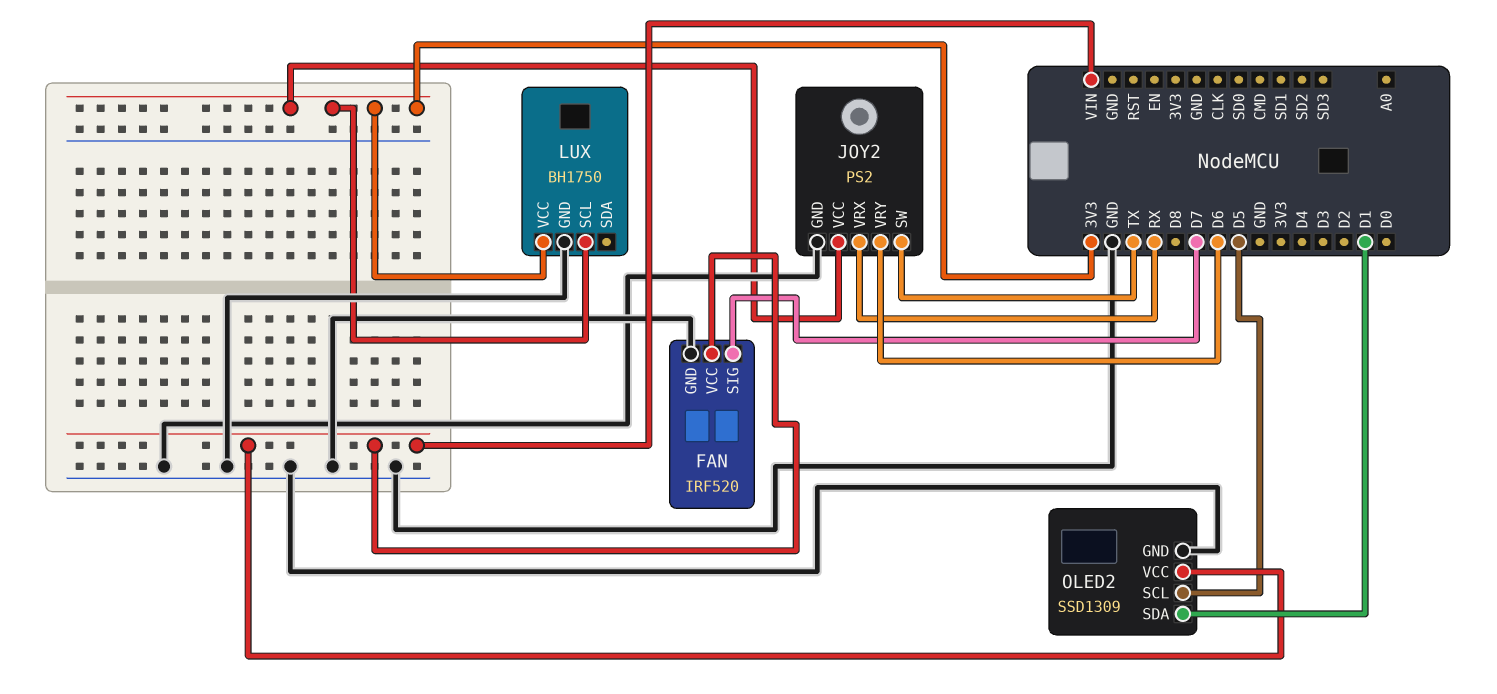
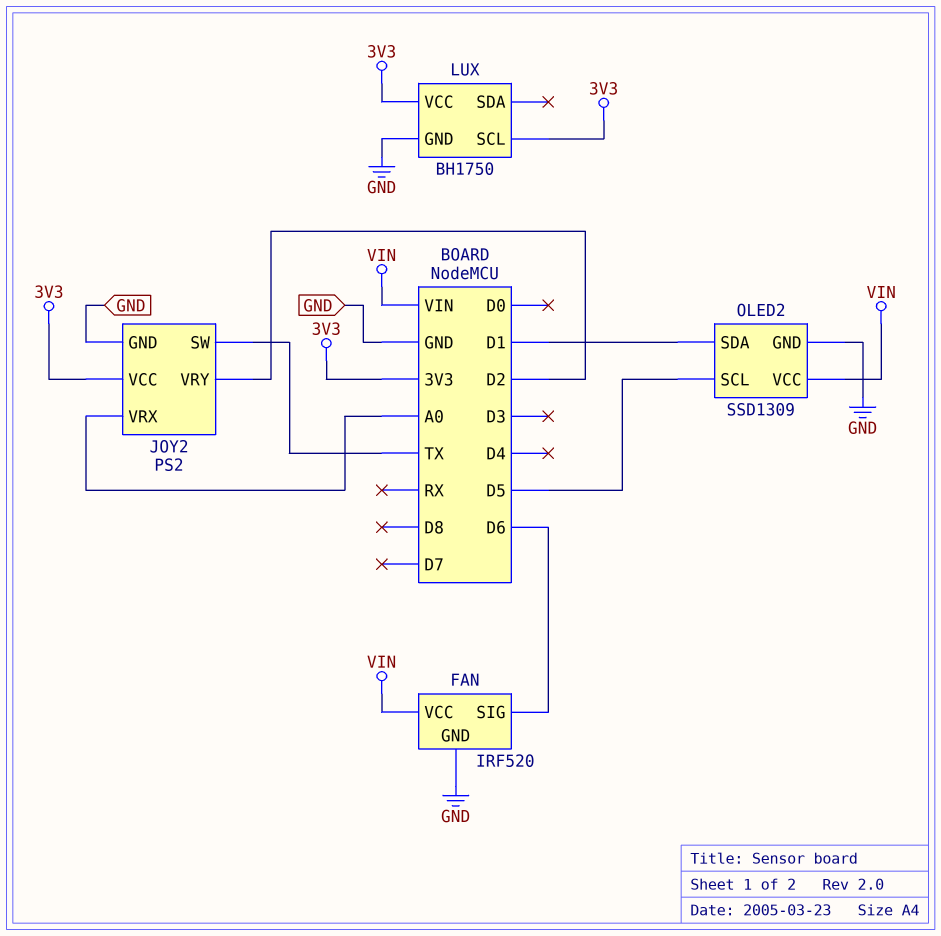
FAN pin SIG: D7 -> D6
JOY2 pin VRX: RX -> A0
JOY2 pin VRY: D6 -> D2

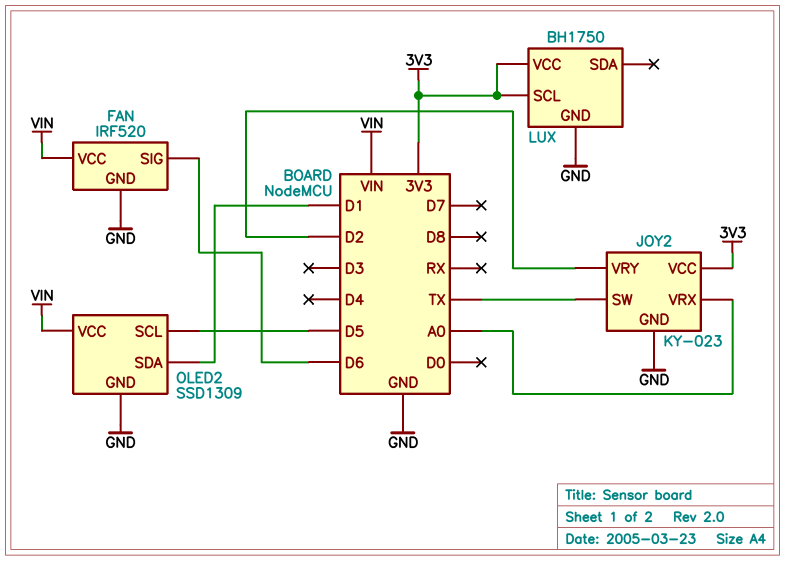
JOY2: PS2 -> KY-023

